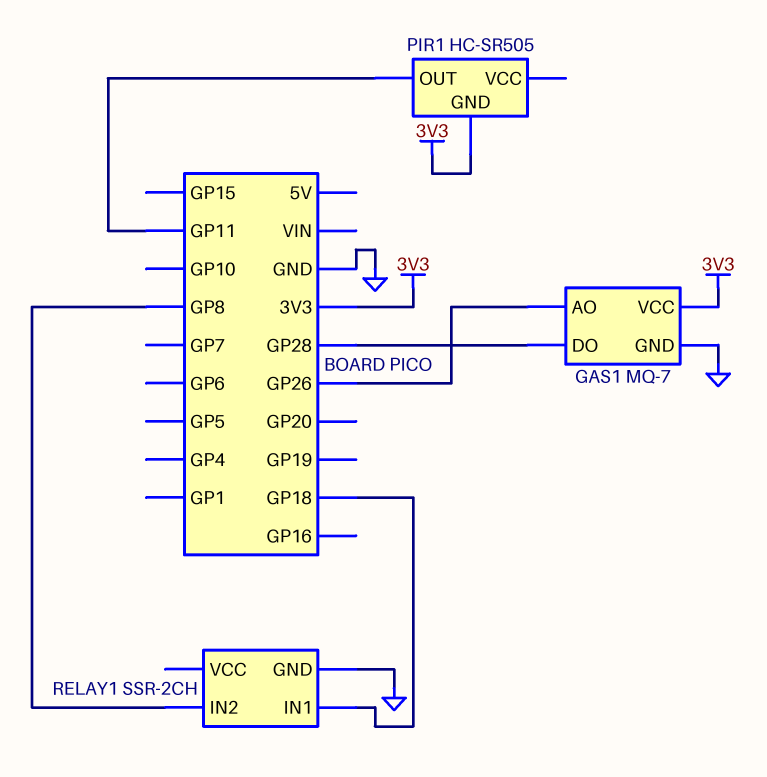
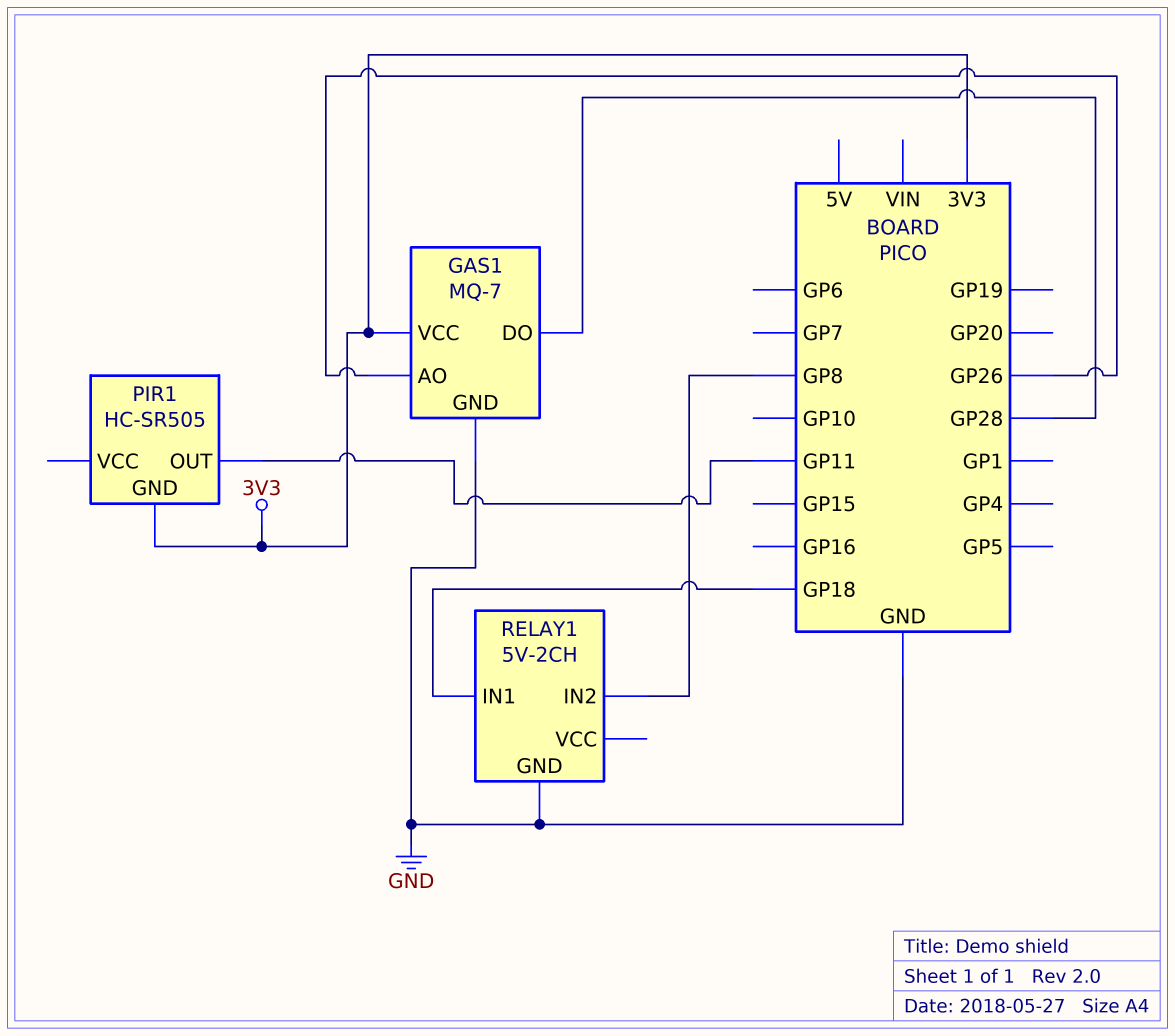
RELAY1: SSR-2CH -> 5V-2CH

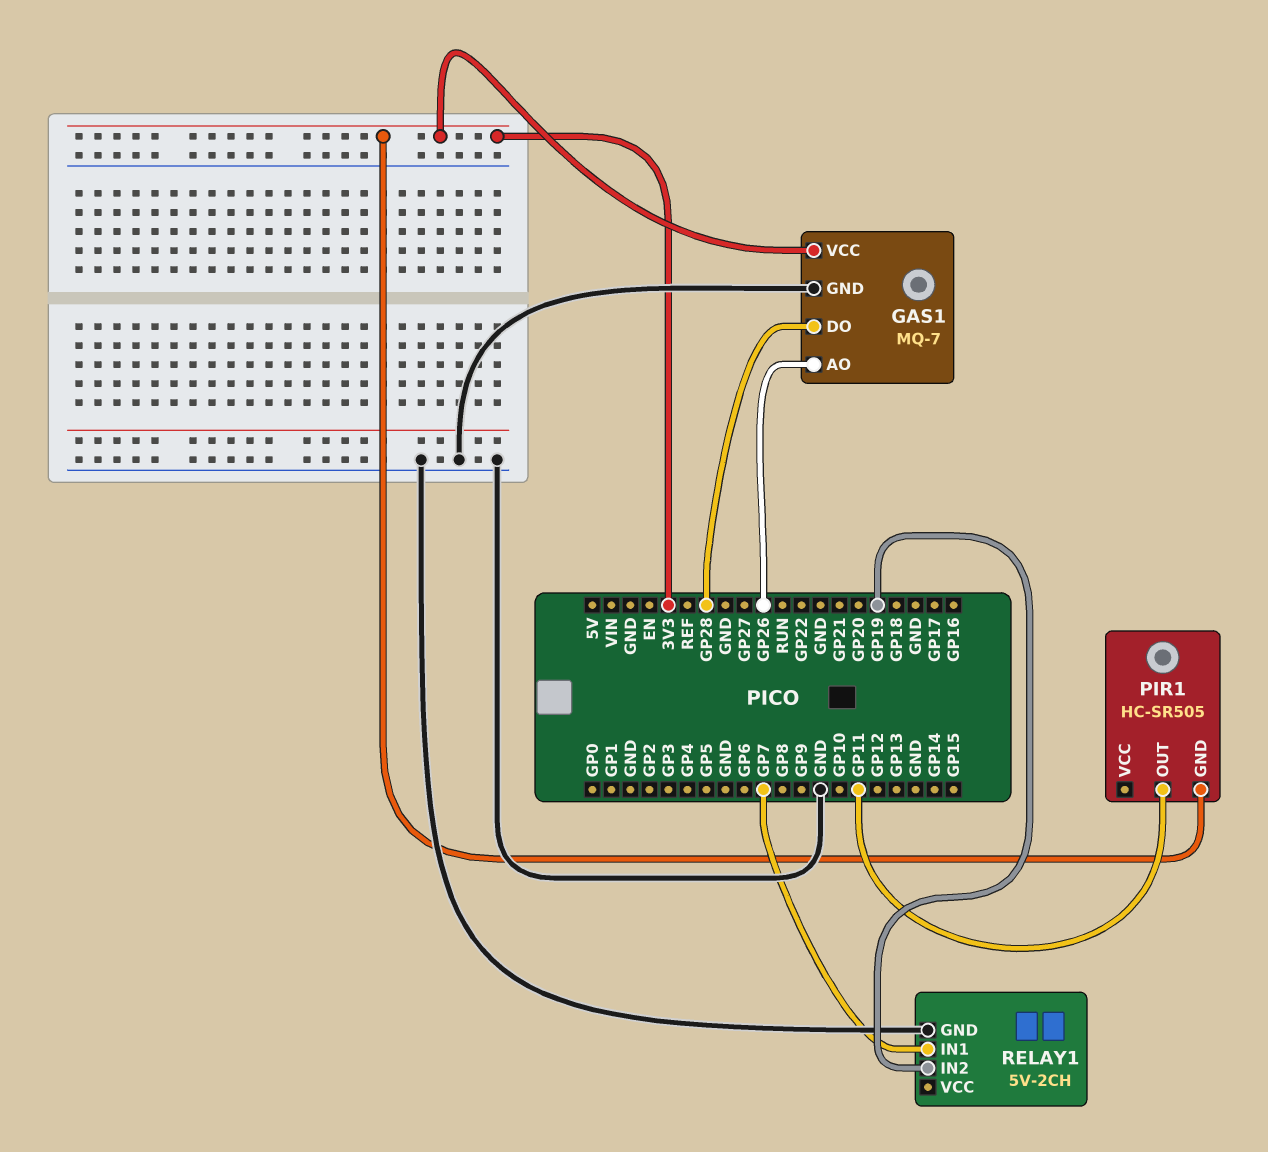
RELAY1 pin IN1: GP18 -> GP7
RELAY1 pin IN2: GP8 -> GP19

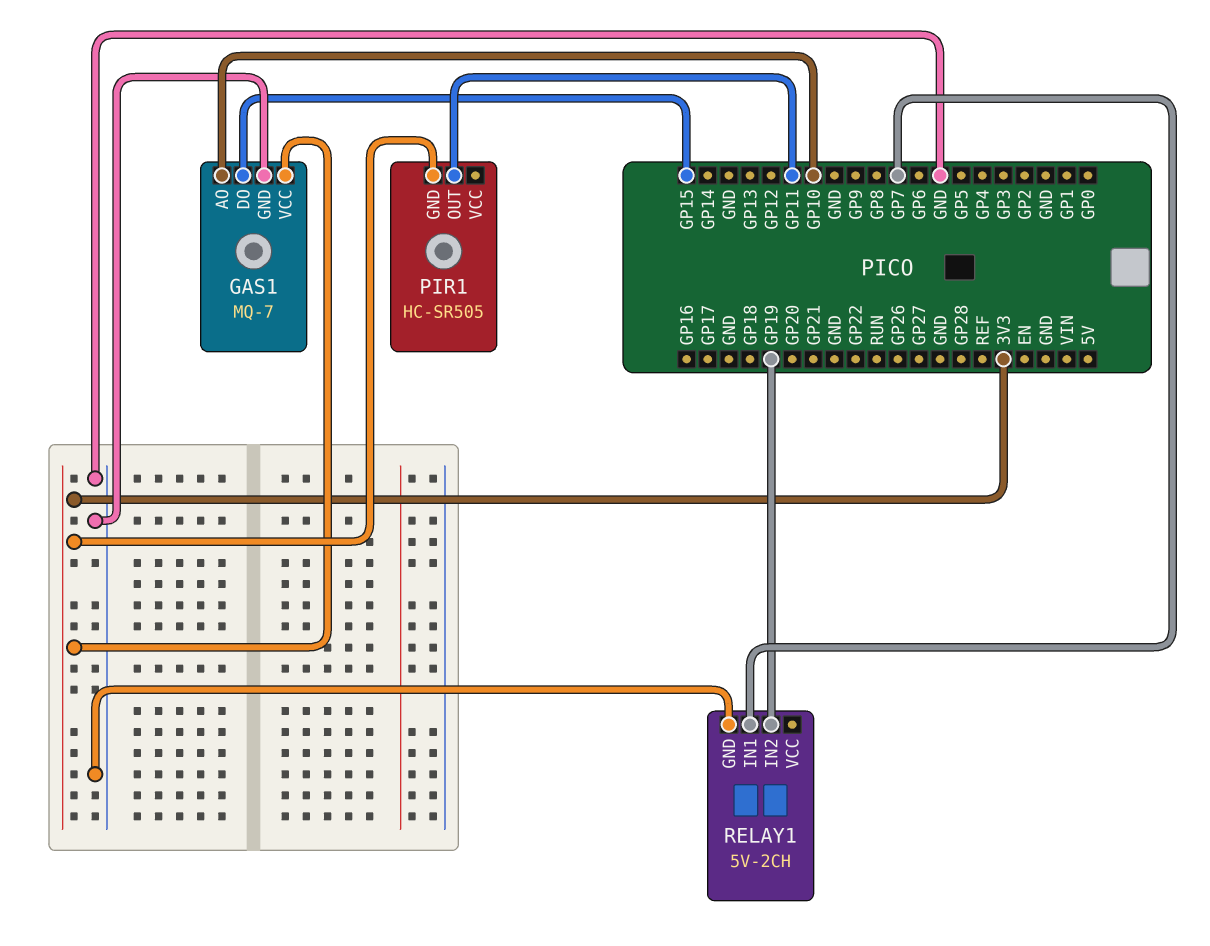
GAS1 pin AO: GP26 -> GP10
GAS1 pin DO: GP28 -> GP15

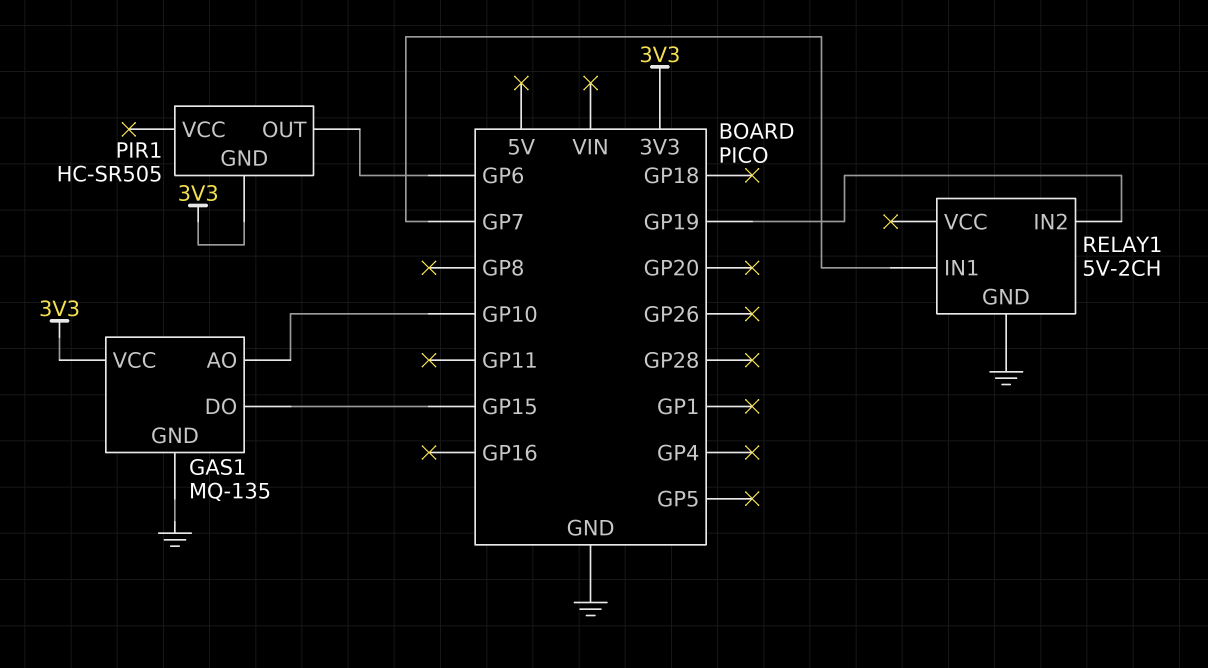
GAS1: MQ-7 -> MQ-135
PIR1 pin OUT: GP11 -> GP6

